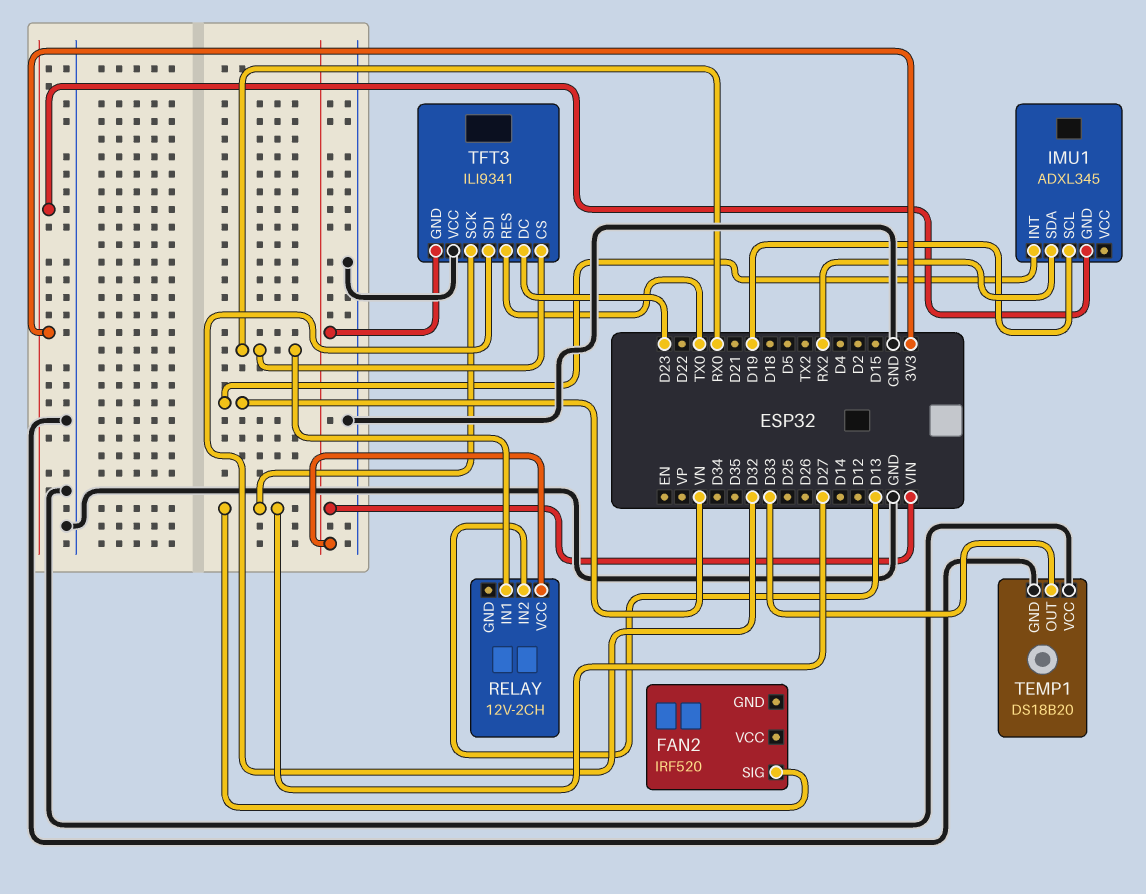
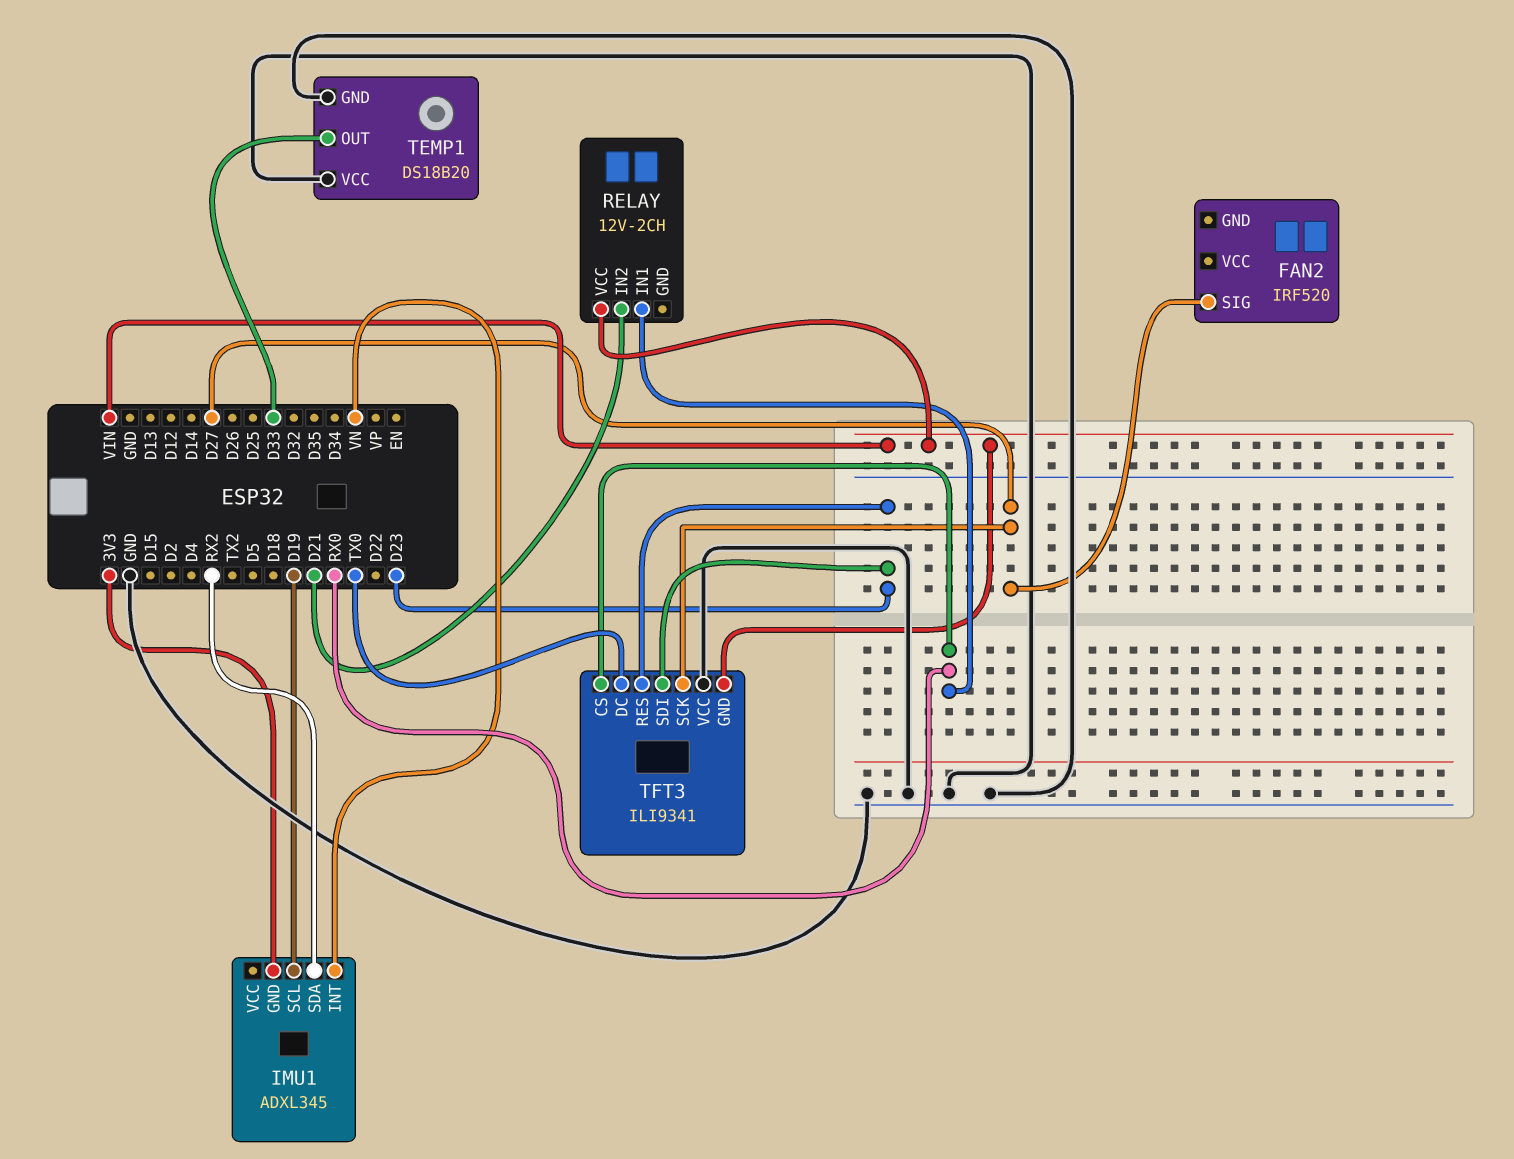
RELAY pin IN2: D13 -> D21
TFT3 pin DC: D23 -> TX0
TFT3 pin RES: TX0 -> D23
TFT3 pin SDI: D32 -> D23

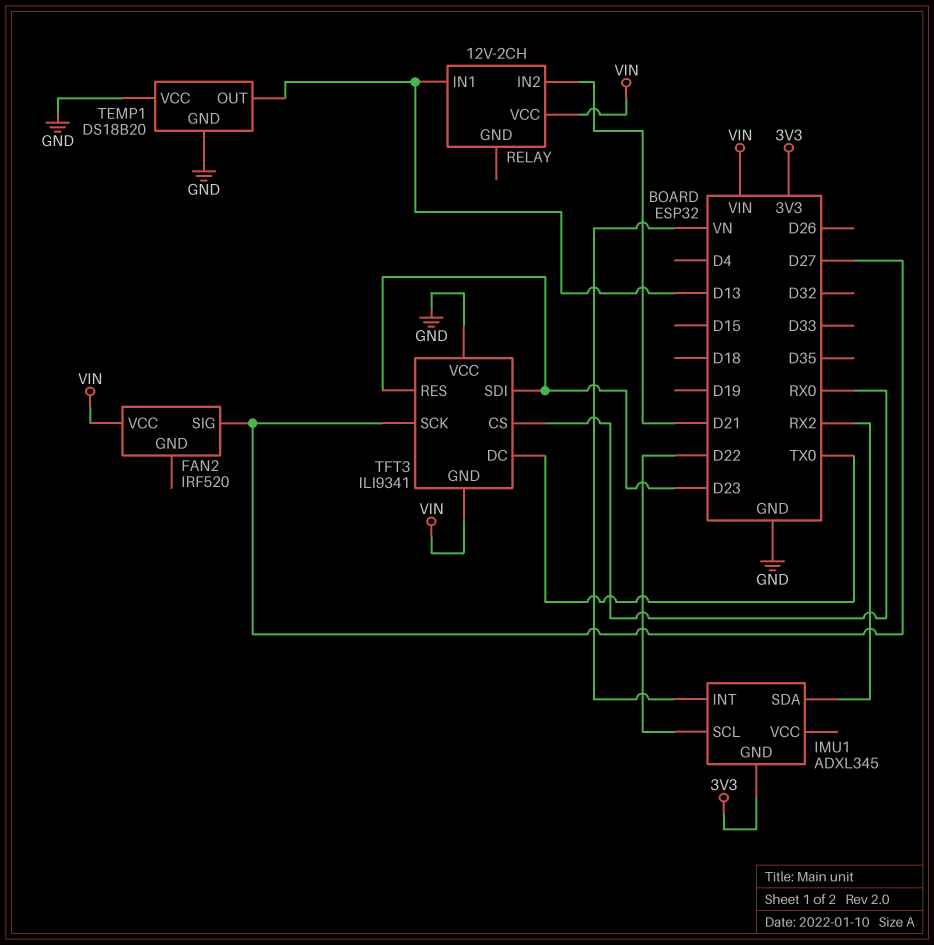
FAN2 pin VCC: none -> VIN
IMU1 pin SCL: D19 -> D22
RELAY pin IN1: RX0 -> D13
TEMP1 pin OUT: D33 -> D13

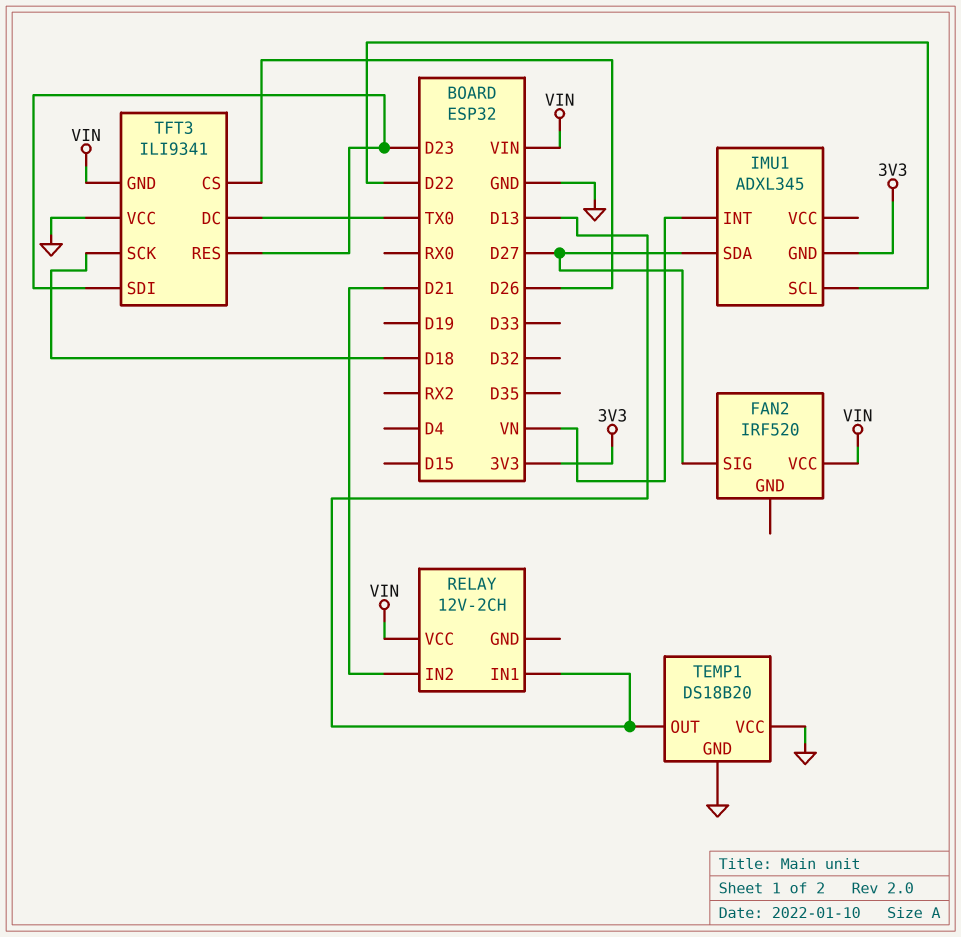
IMU1 pin SDA: RX2 -> D27
TFT3 pin CS: RX0 -> D26
TFT3 pin SCK: D27 -> D18

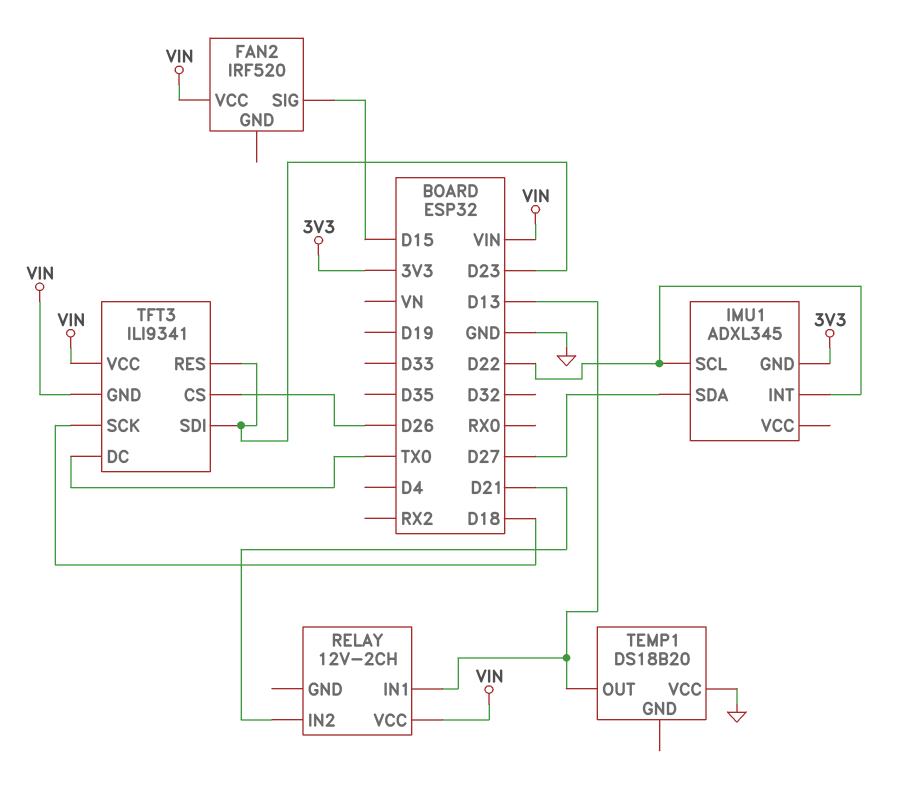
FAN2 pin SIG: D27 -> D15
IMU1 pin INT: VN -> D22
TEMP1 pin GND: GND -> none
TFT3 pin VCC: GND -> VIN

